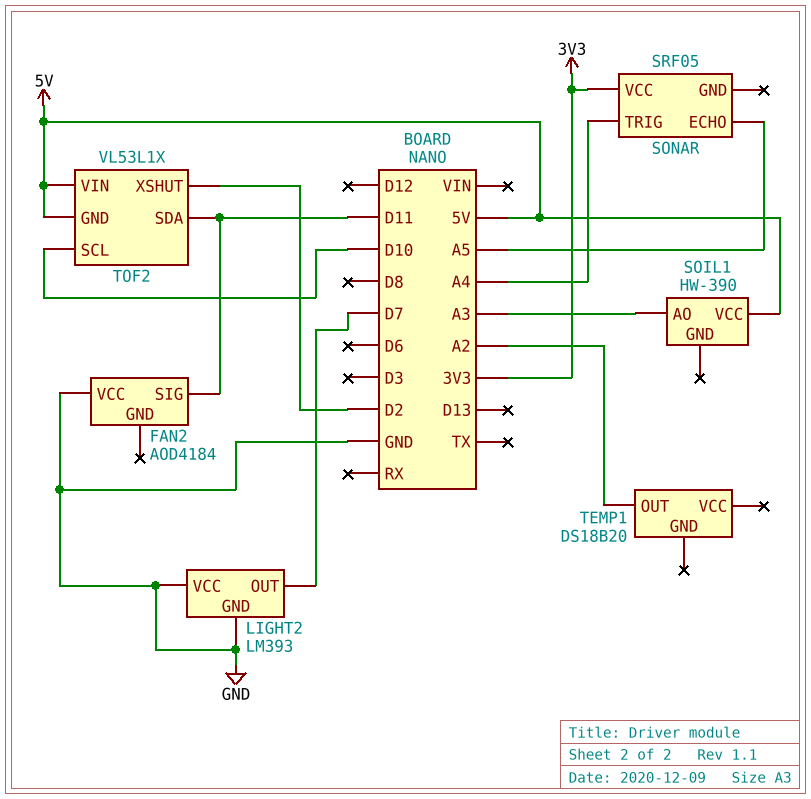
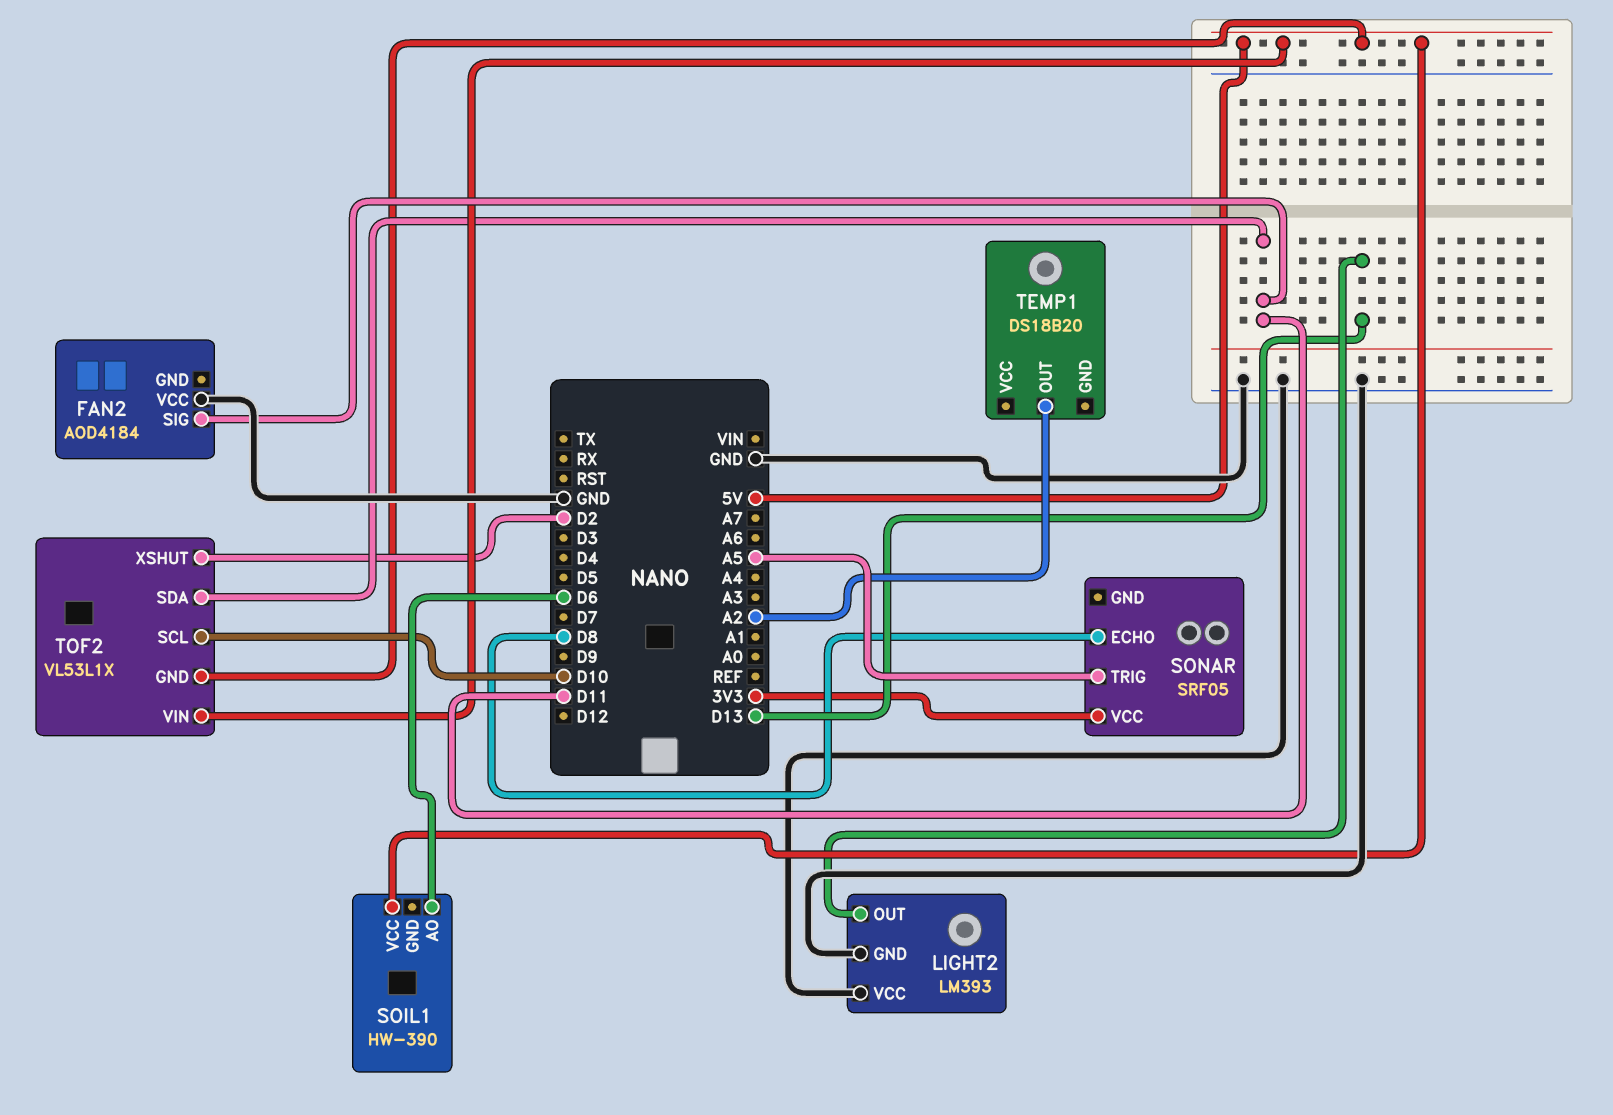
LIGHT2 pin OUT: D7 -> D13
SOIL1 pin AO: A3 -> D6
SONAR pin ECHO: A5 -> D8
SONAR pin TRIG: A4 -> A5

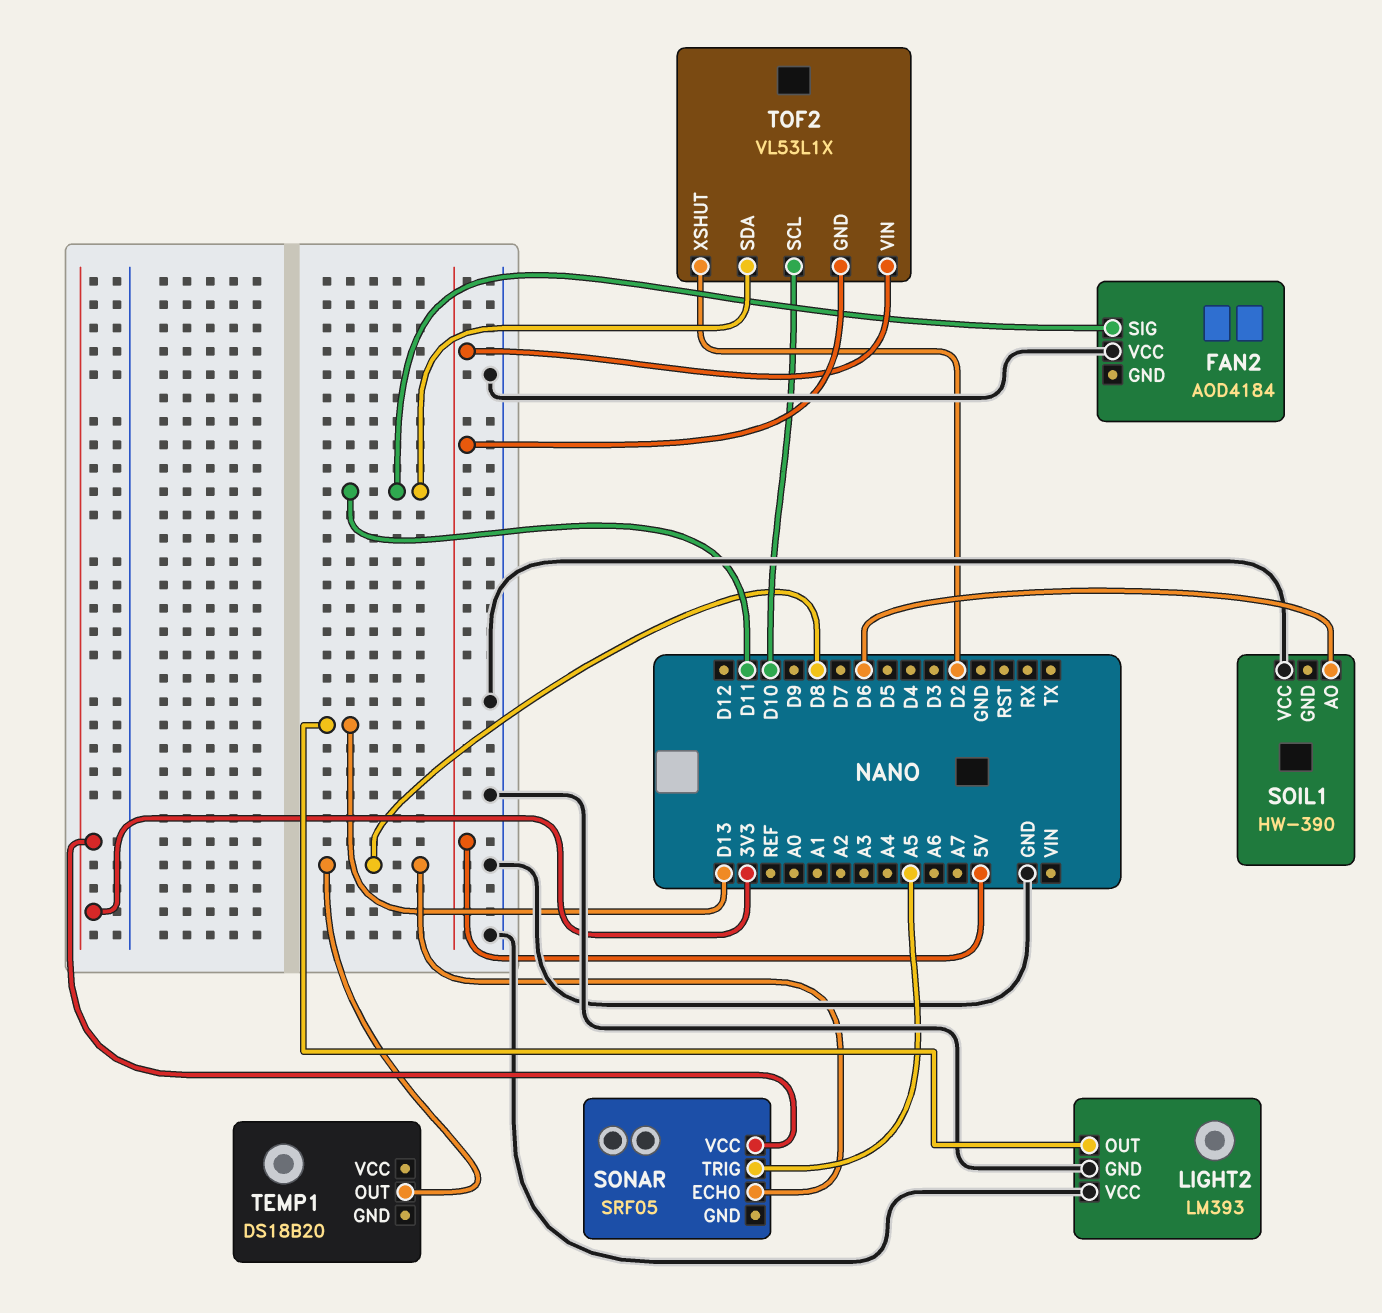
SOIL1 pin VCC: 5V -> GND
TEMP1 pin OUT: A2 -> D8

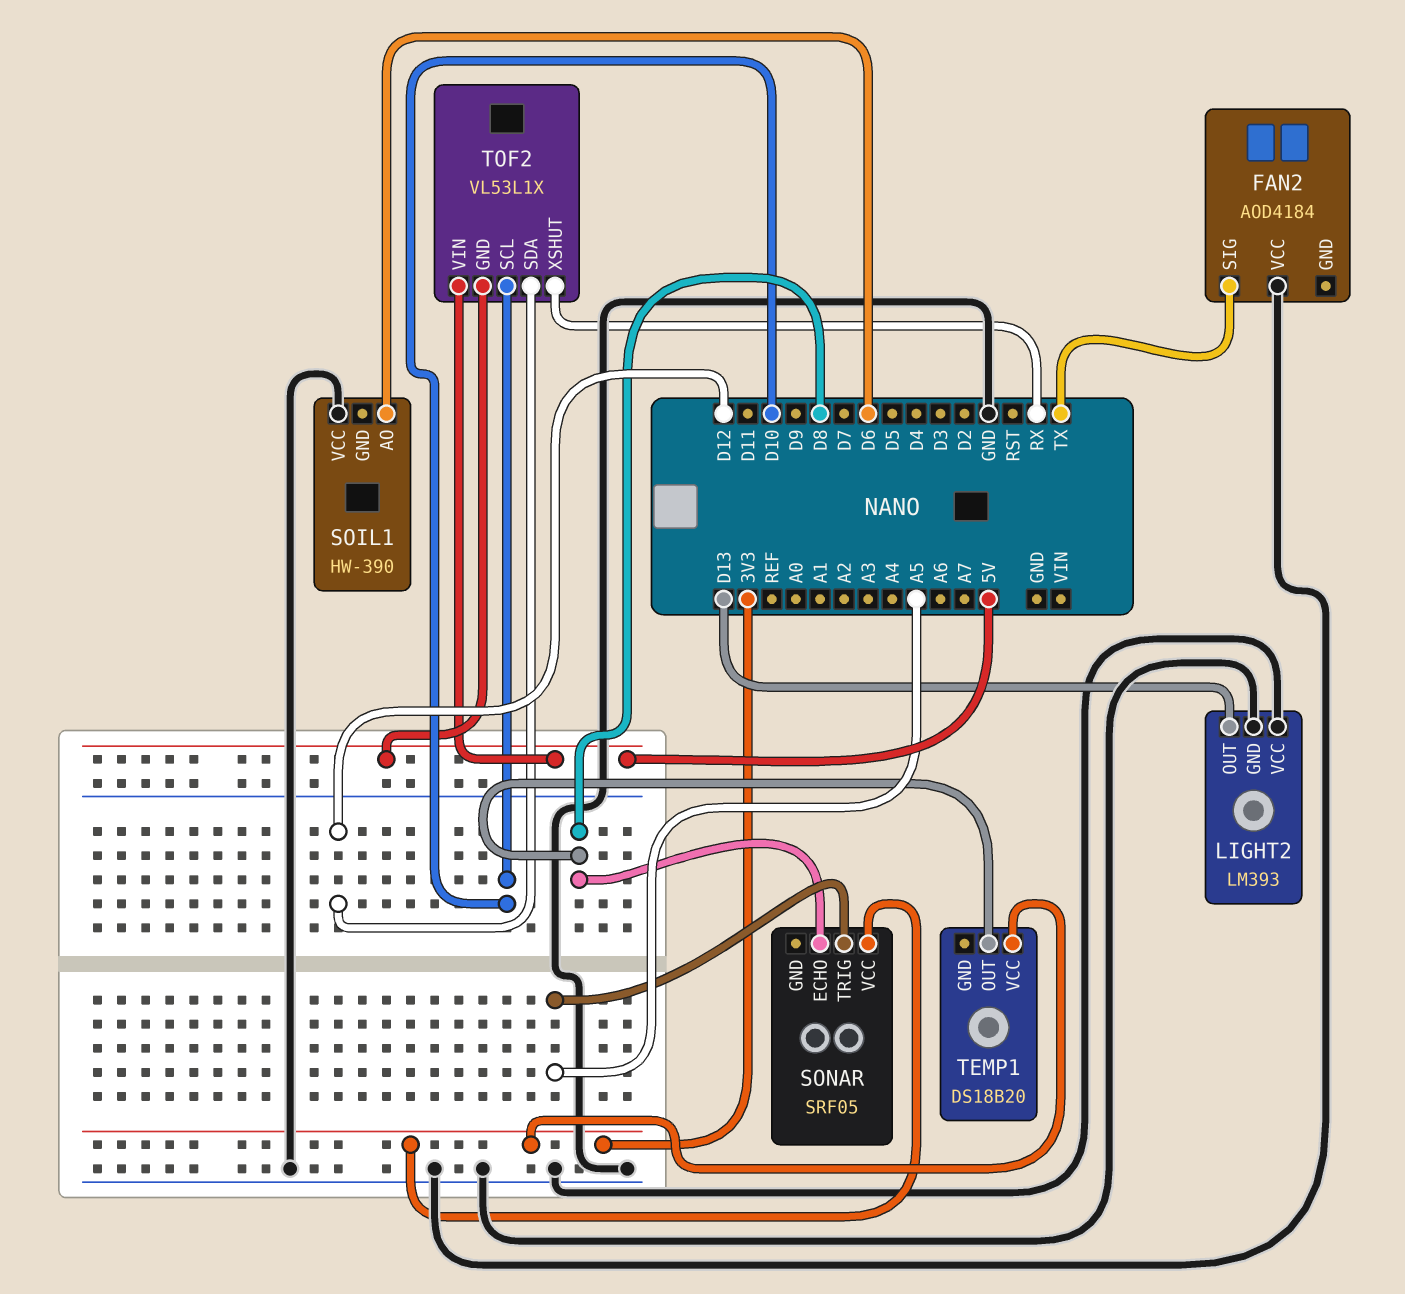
FAN2 pin SIG: D11 -> TX
TEMP1 pin VCC: none -> 3V3
TOF2 pin SDA: D11 -> D12
TOF2 pin XSHUT: D2 -> RX

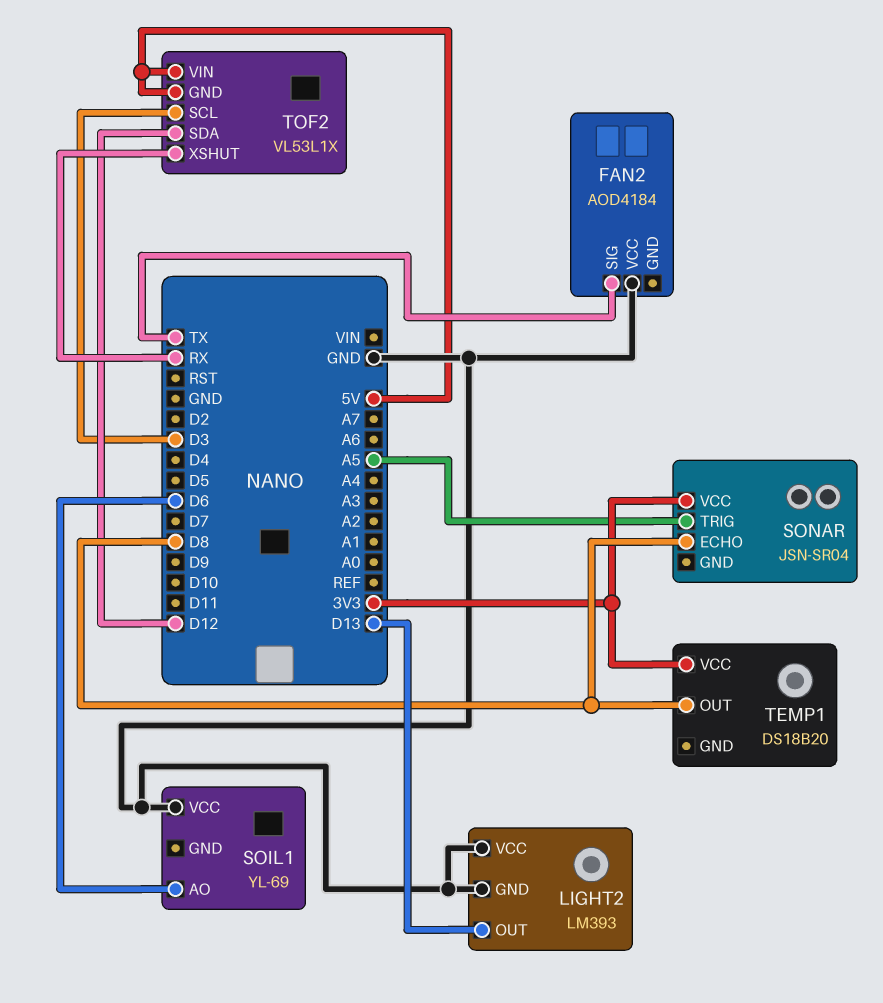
SOIL1: HW-390 -> YL-69
SONAR: SRF05 -> JSN-SR04
TOF2 pin SCL: D10 -> D3

